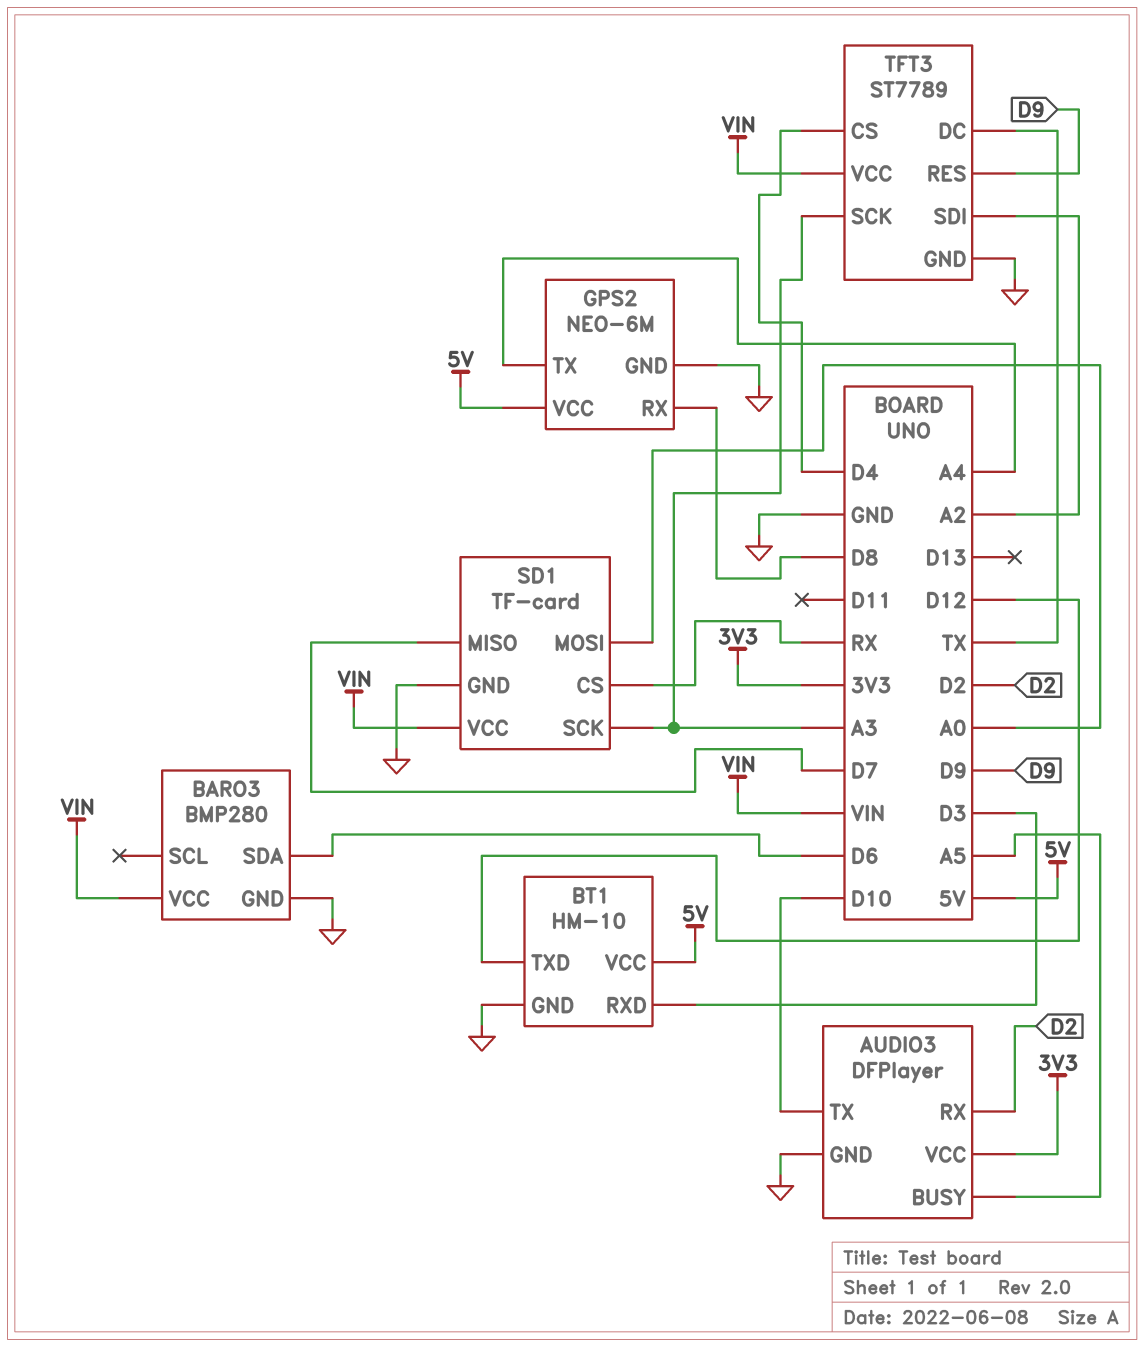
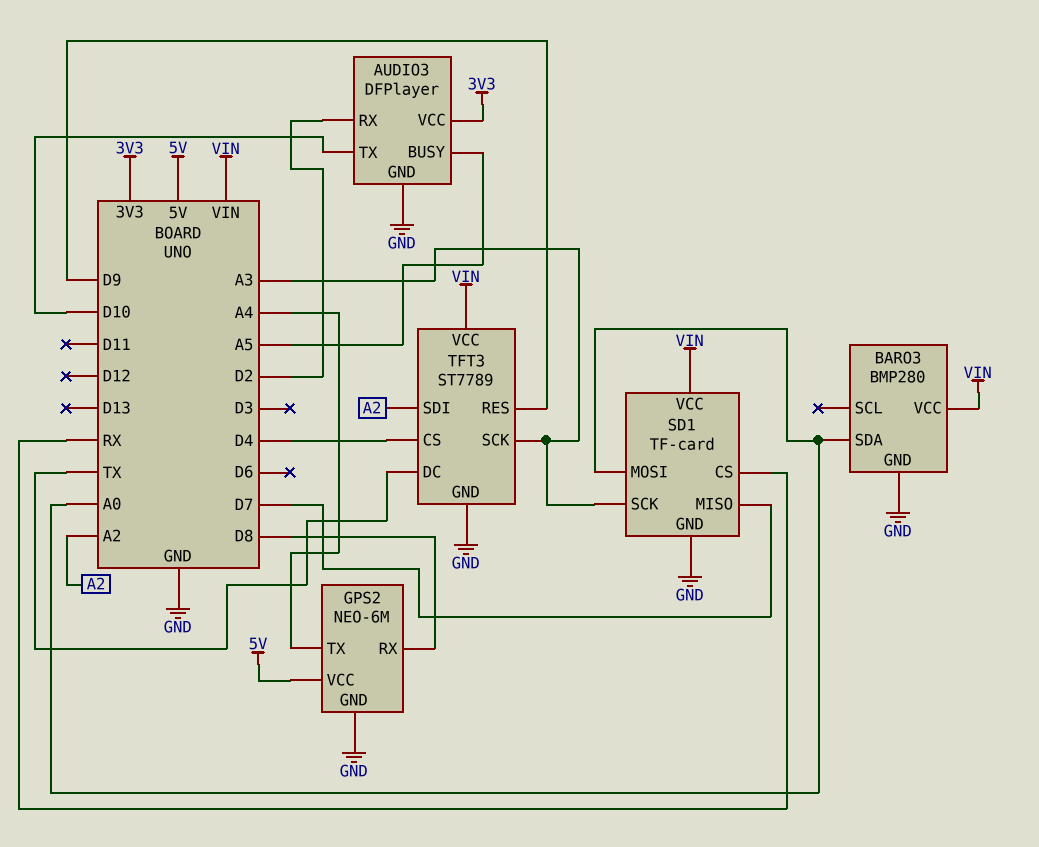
BARO3 pin SDA: D6 -> A0
BT1: HM-10 -> none
BT1 pin GND: GND -> none
BT1 pin RXD: D3 -> none
BT1 pin TXD: D12 -> none
BT1 pin VCC: 5V -> none

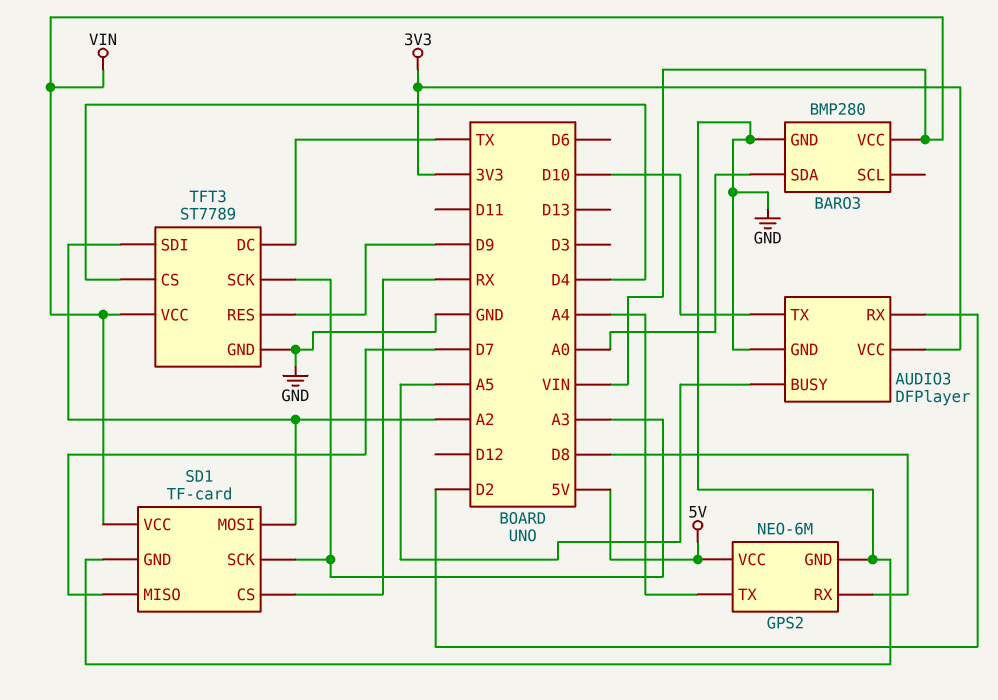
SD1 pin MOSI: A0 -> A2

